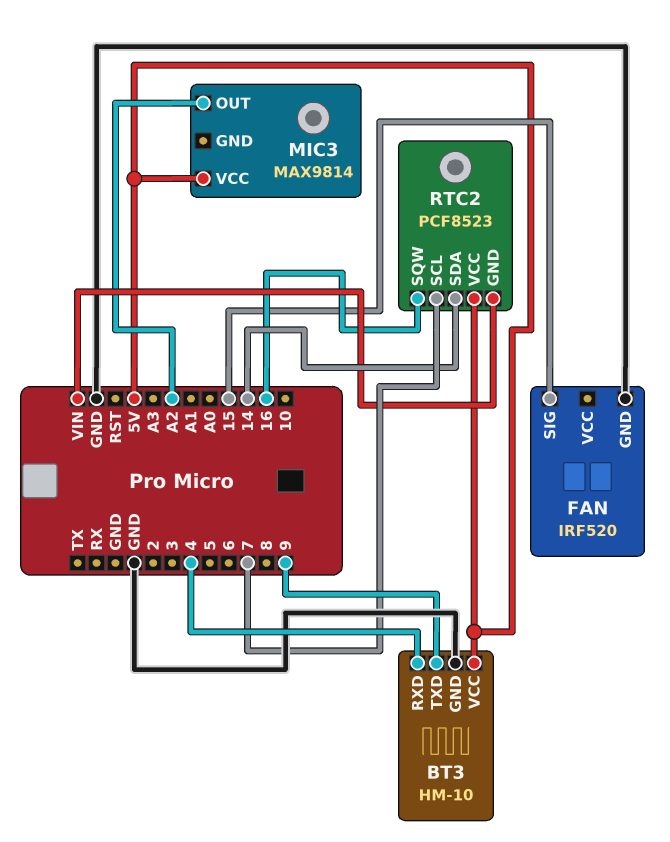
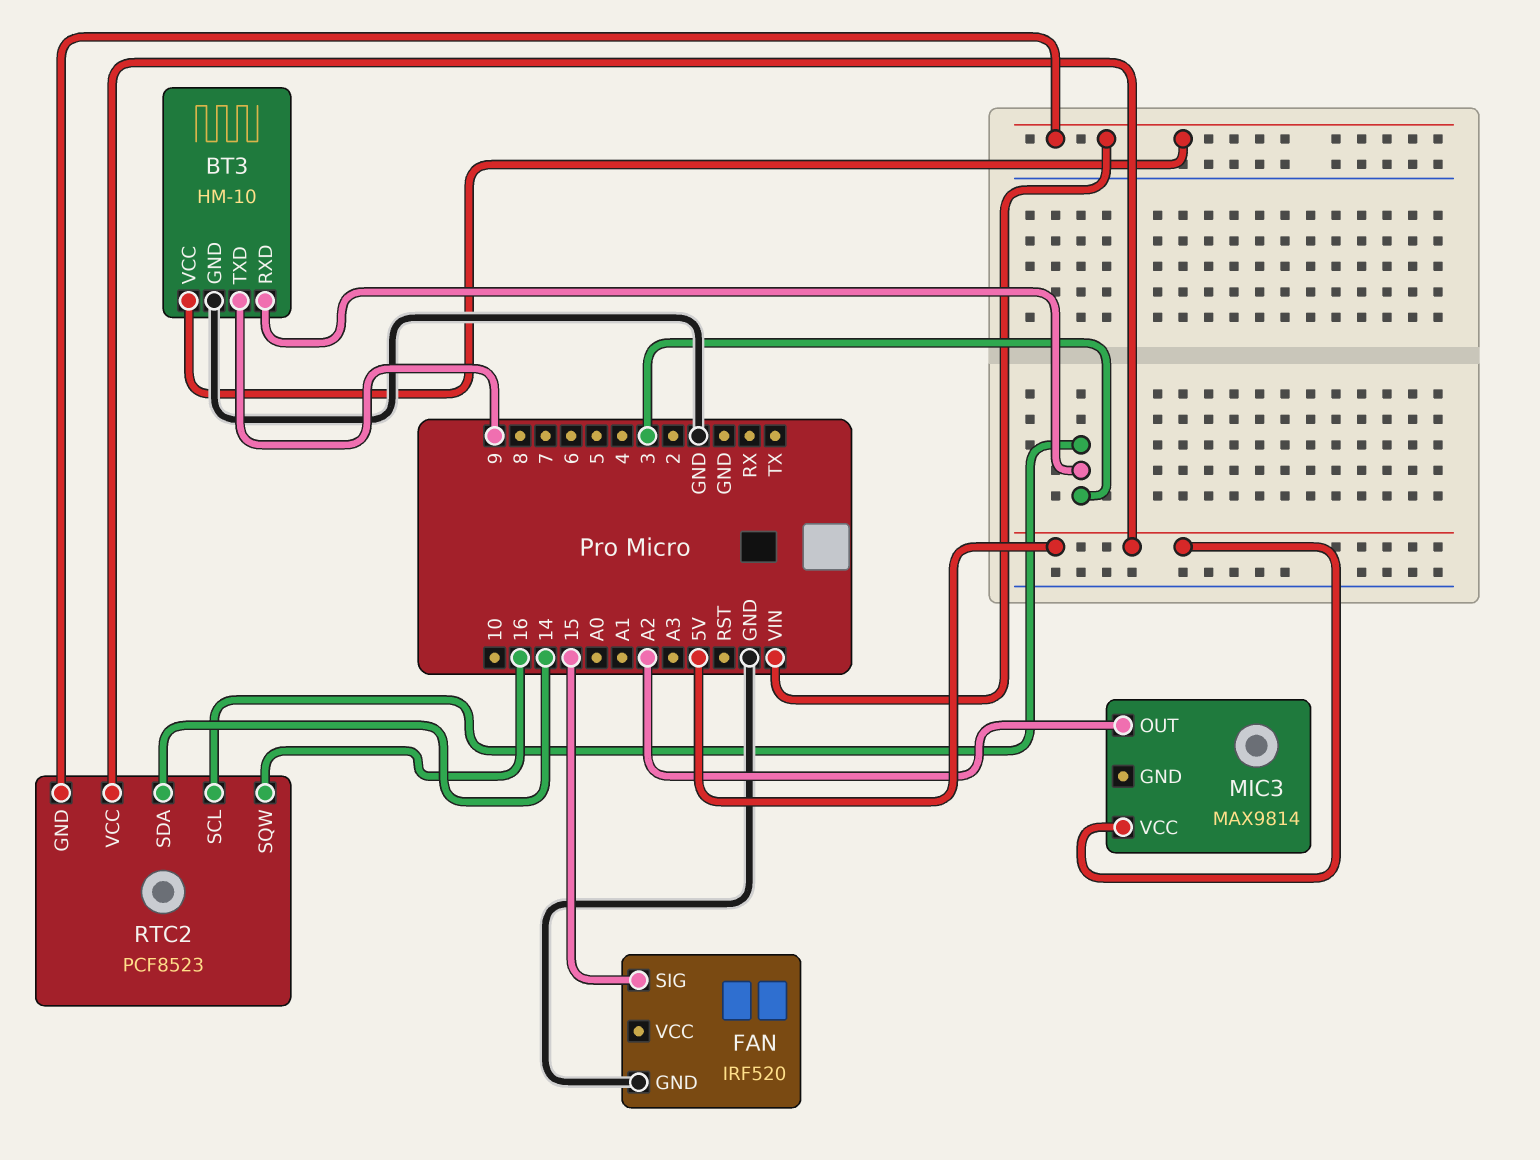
BT3 pin RXD: 4 -> 3
BT3 pin VCC: 5V -> VIN
RTC2 pin SCL: 7 -> 3

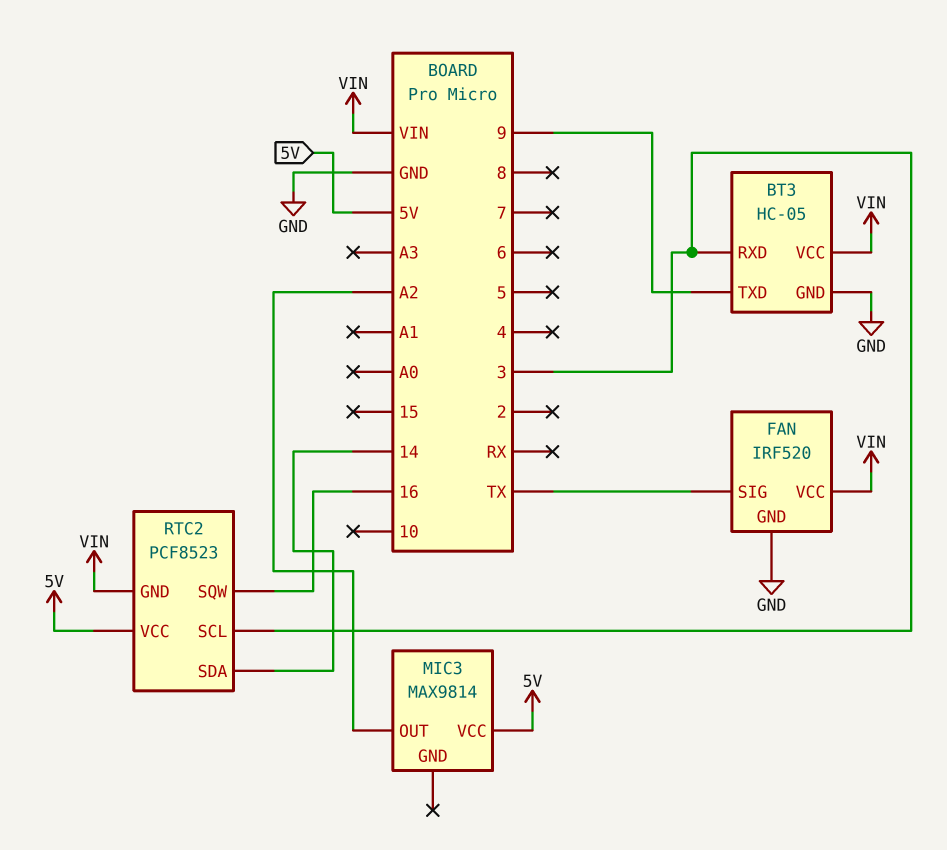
BT3: HM-10 -> HC-05
FAN pin SIG: 15 -> TX
FAN pin VCC: none -> VIN

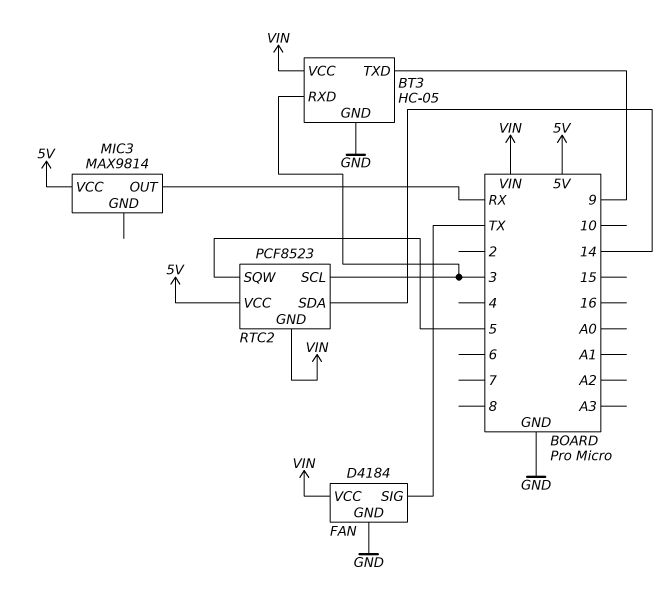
FAN: IRF520 -> D4184
MIC3 pin OUT: A2 -> RX
RTC2 pin SQW: 16 -> 5

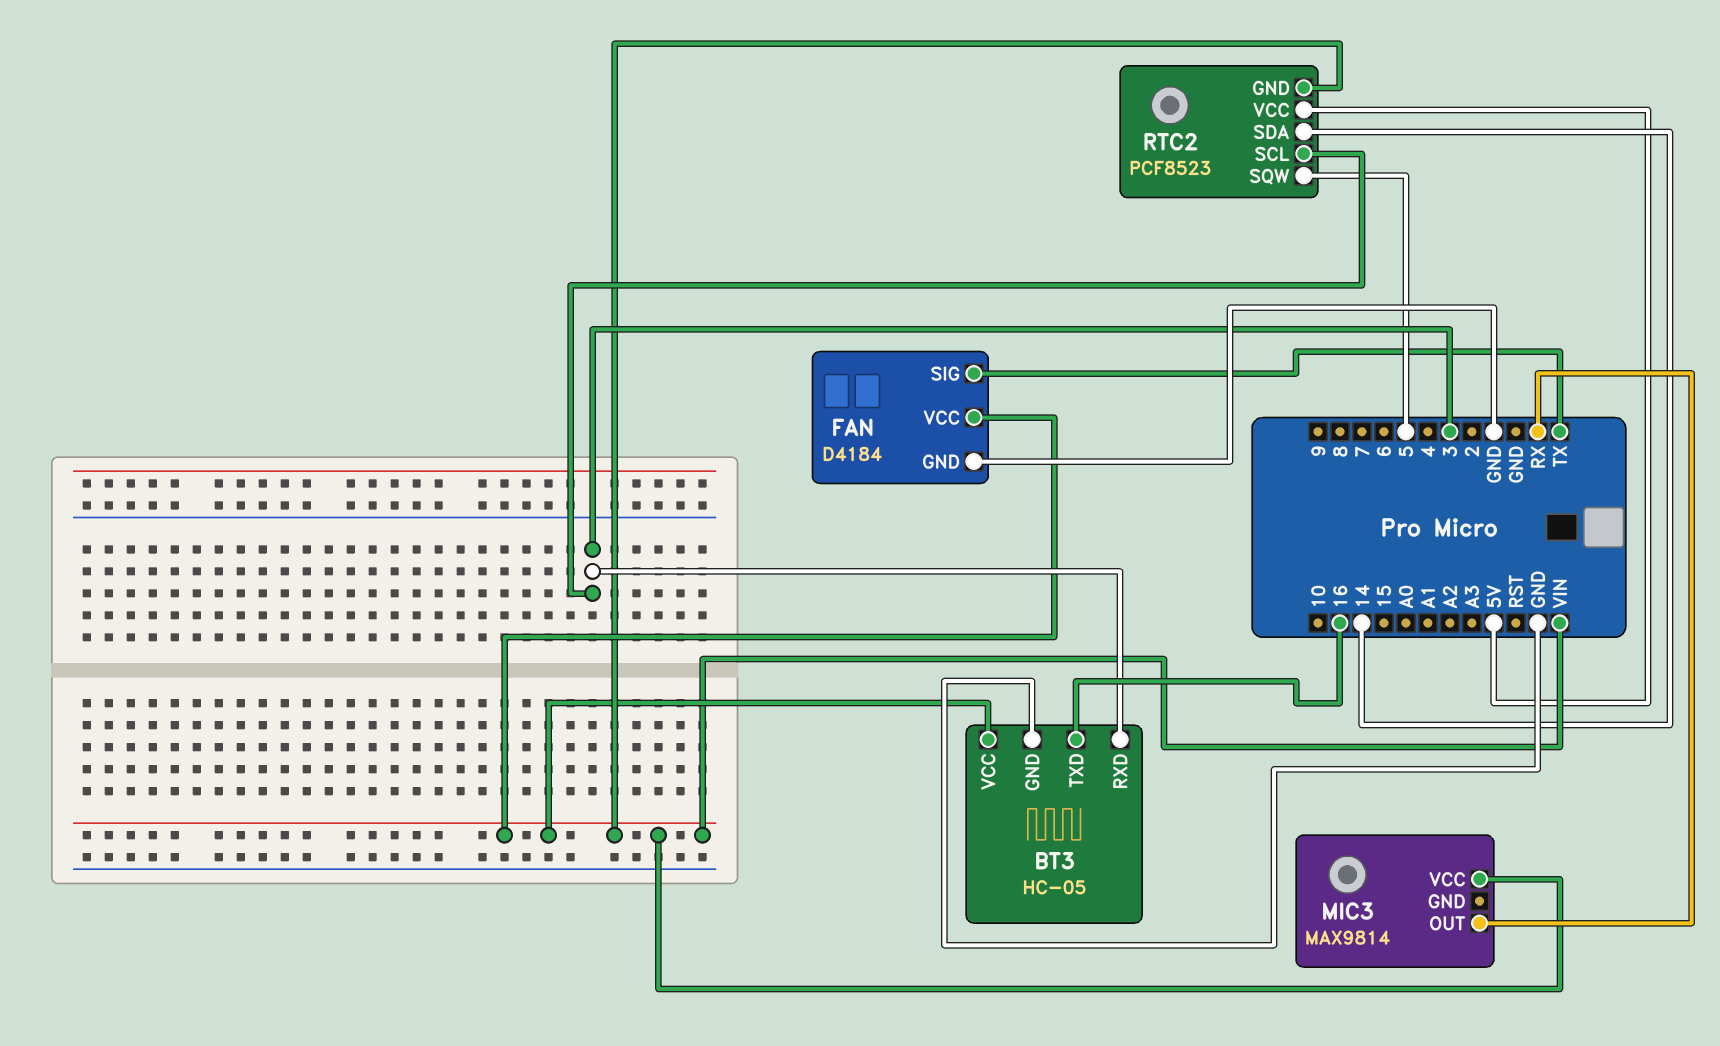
BT3 pin TXD: 9 -> 16
MIC3 pin VCC: 5V -> VIN

